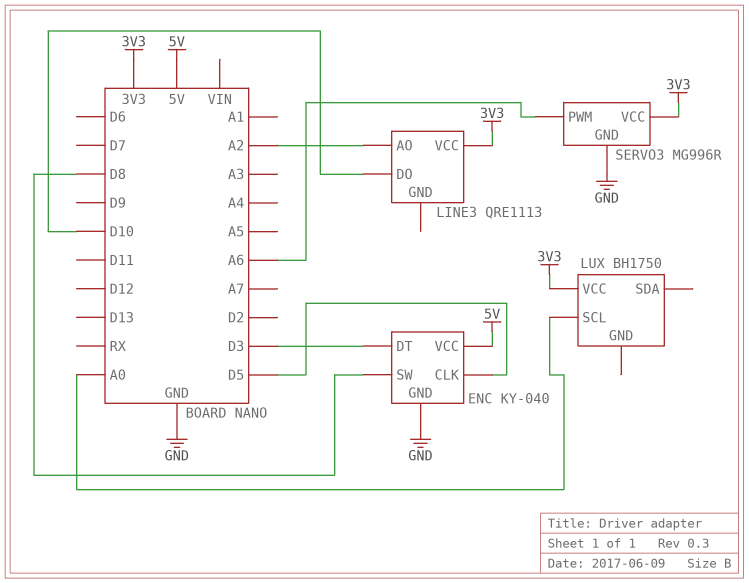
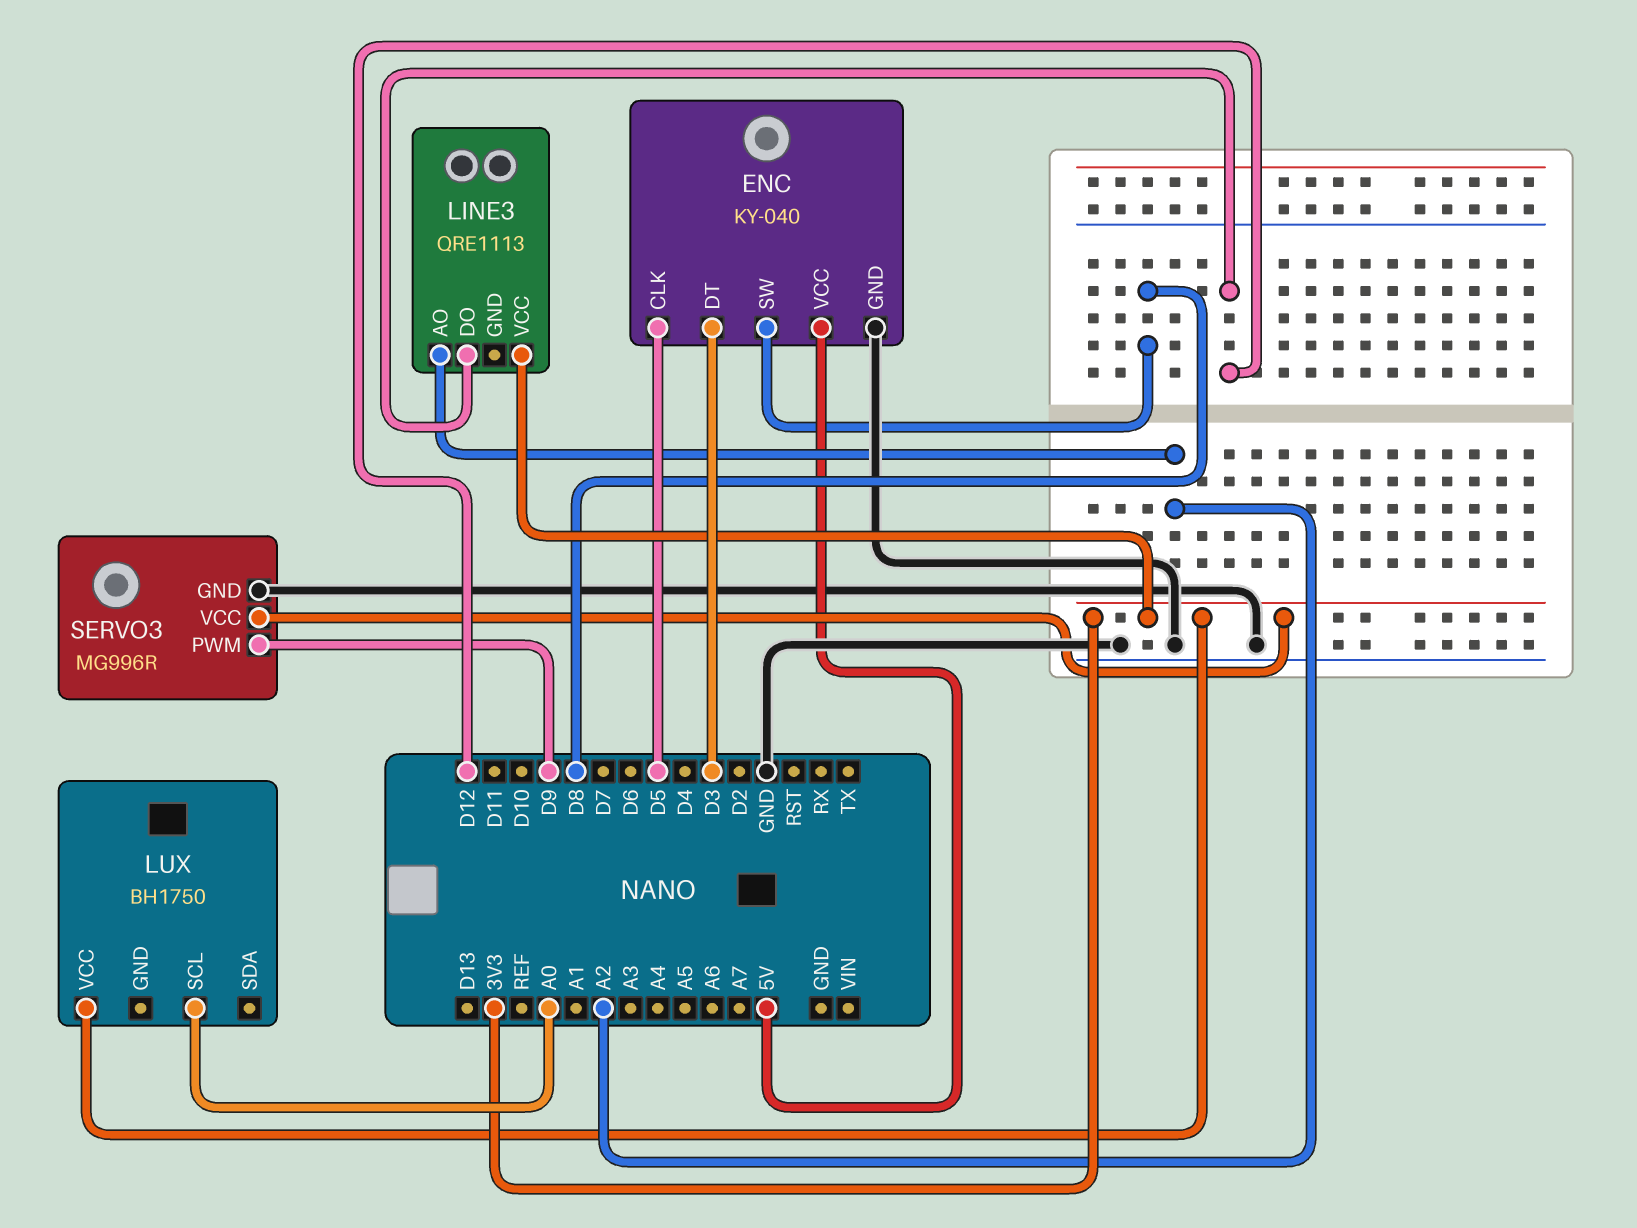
LINE3 pin DO: D10 -> D12
SERVO3 pin PWM: A6 -> D9

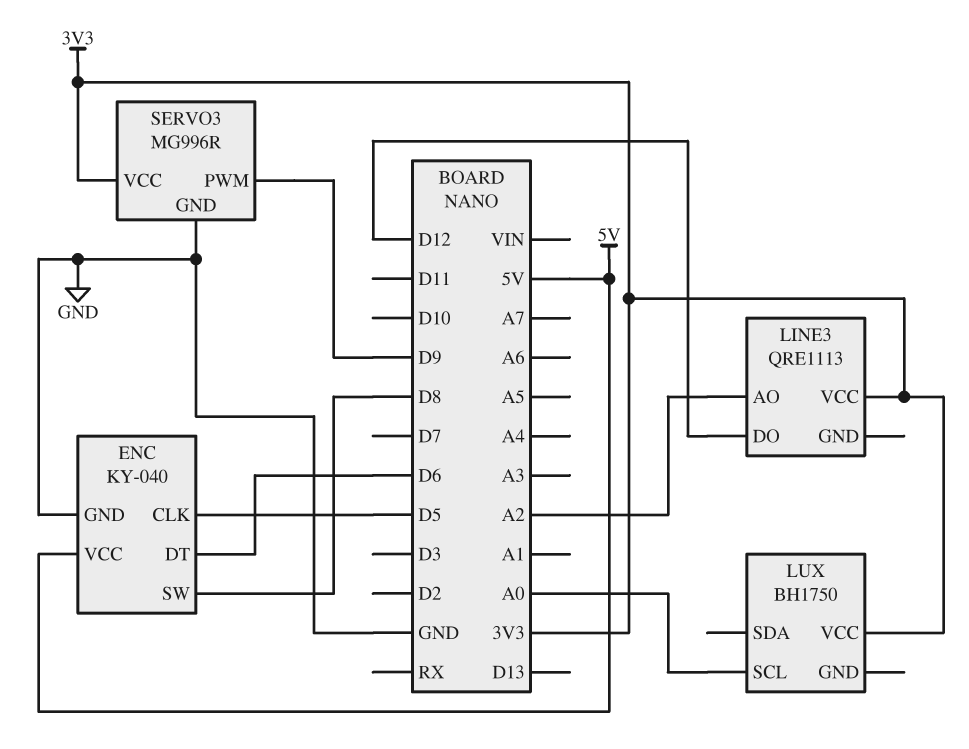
ENC pin DT: D3 -> D6

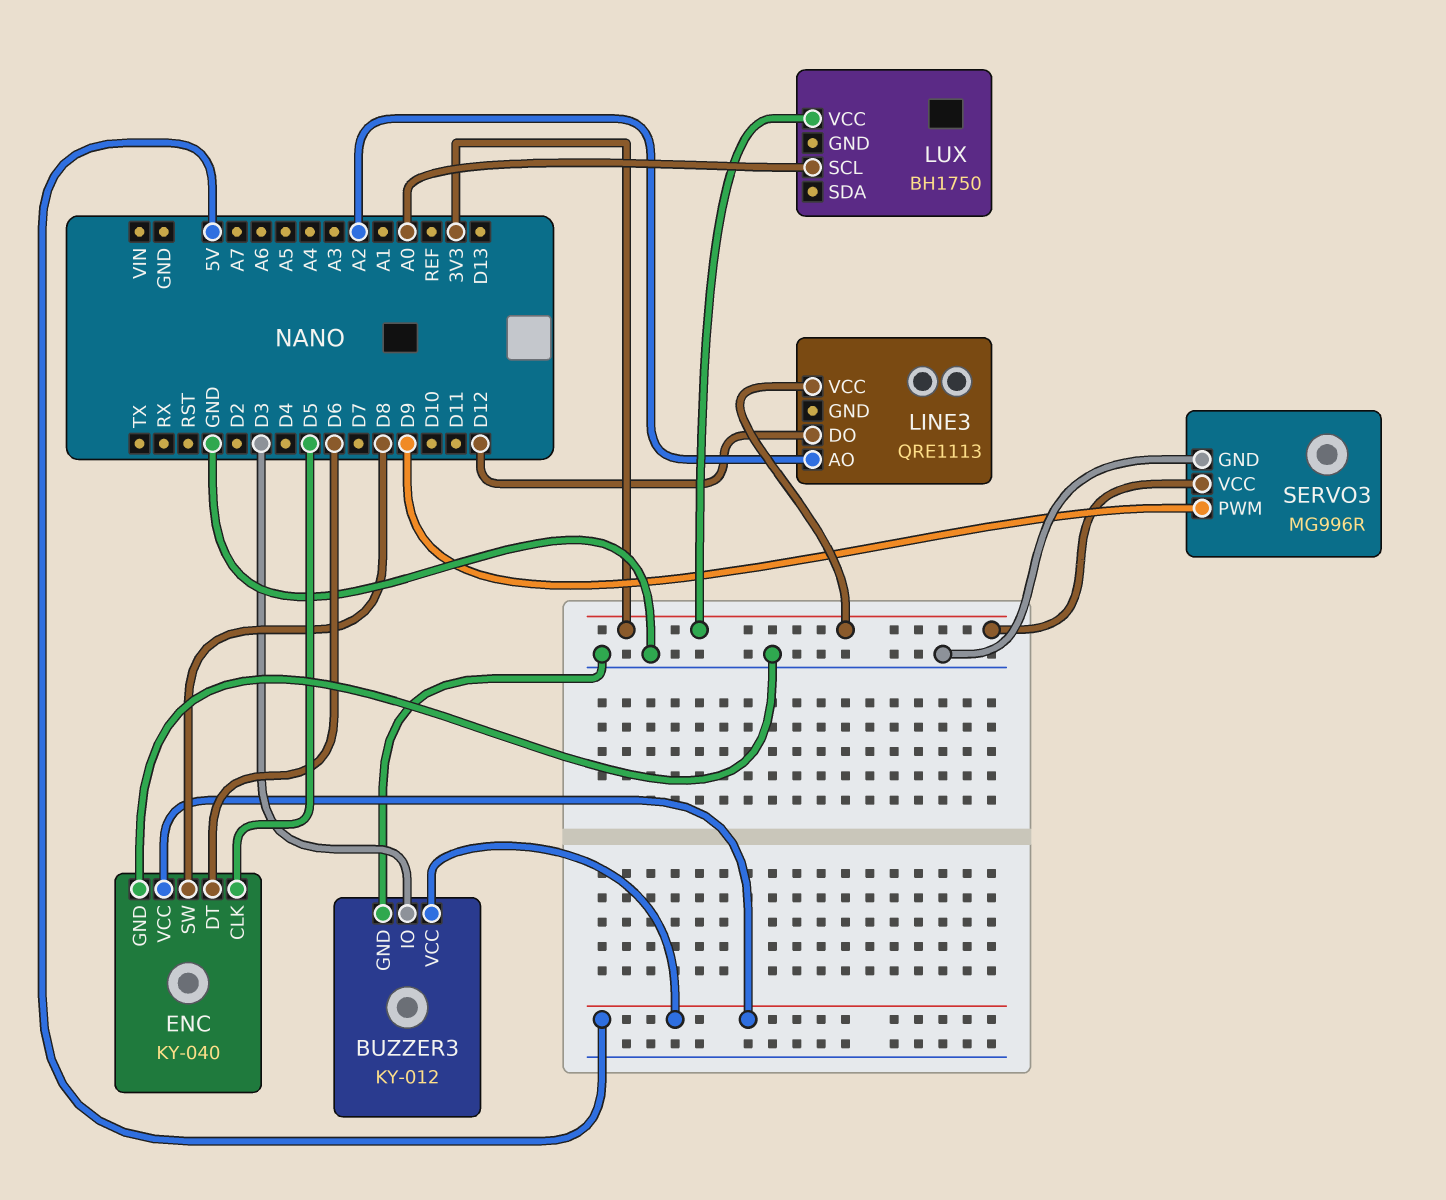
BUZZER3: none -> KY-012
BUZZER3 pin GND: none -> GND
BUZZER3 pin IO: none -> D3
BUZZER3 pin VCC: none -> 5V

